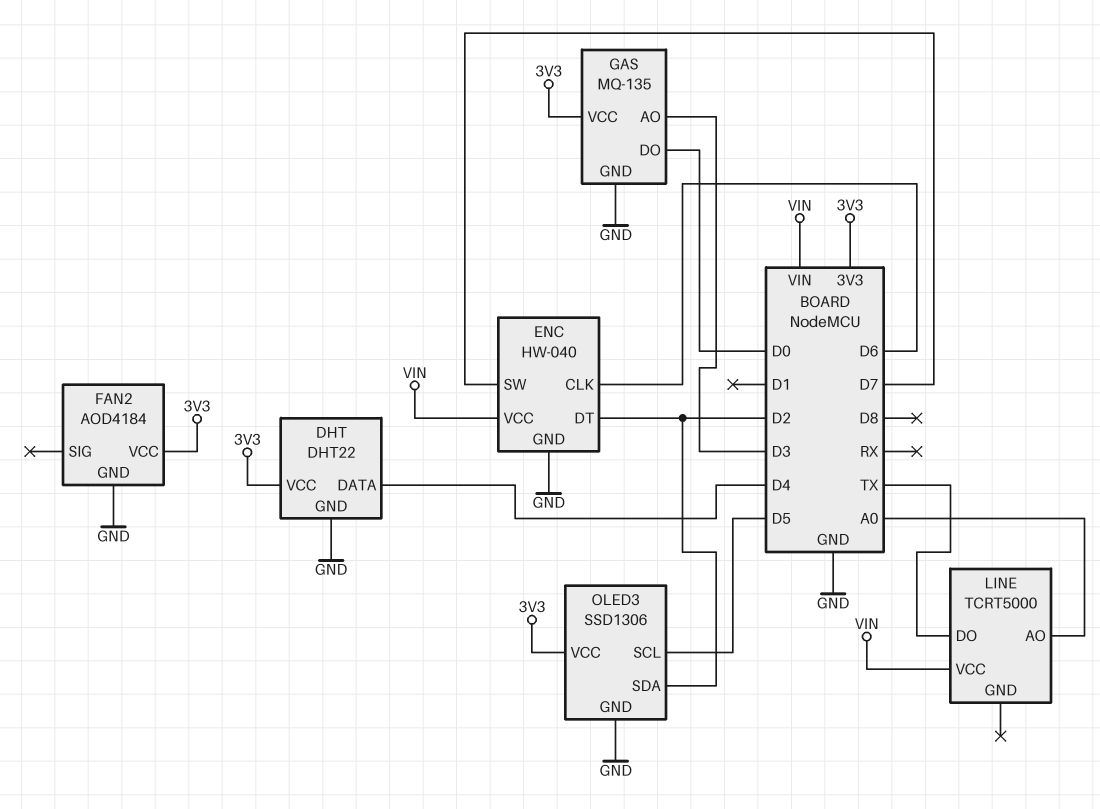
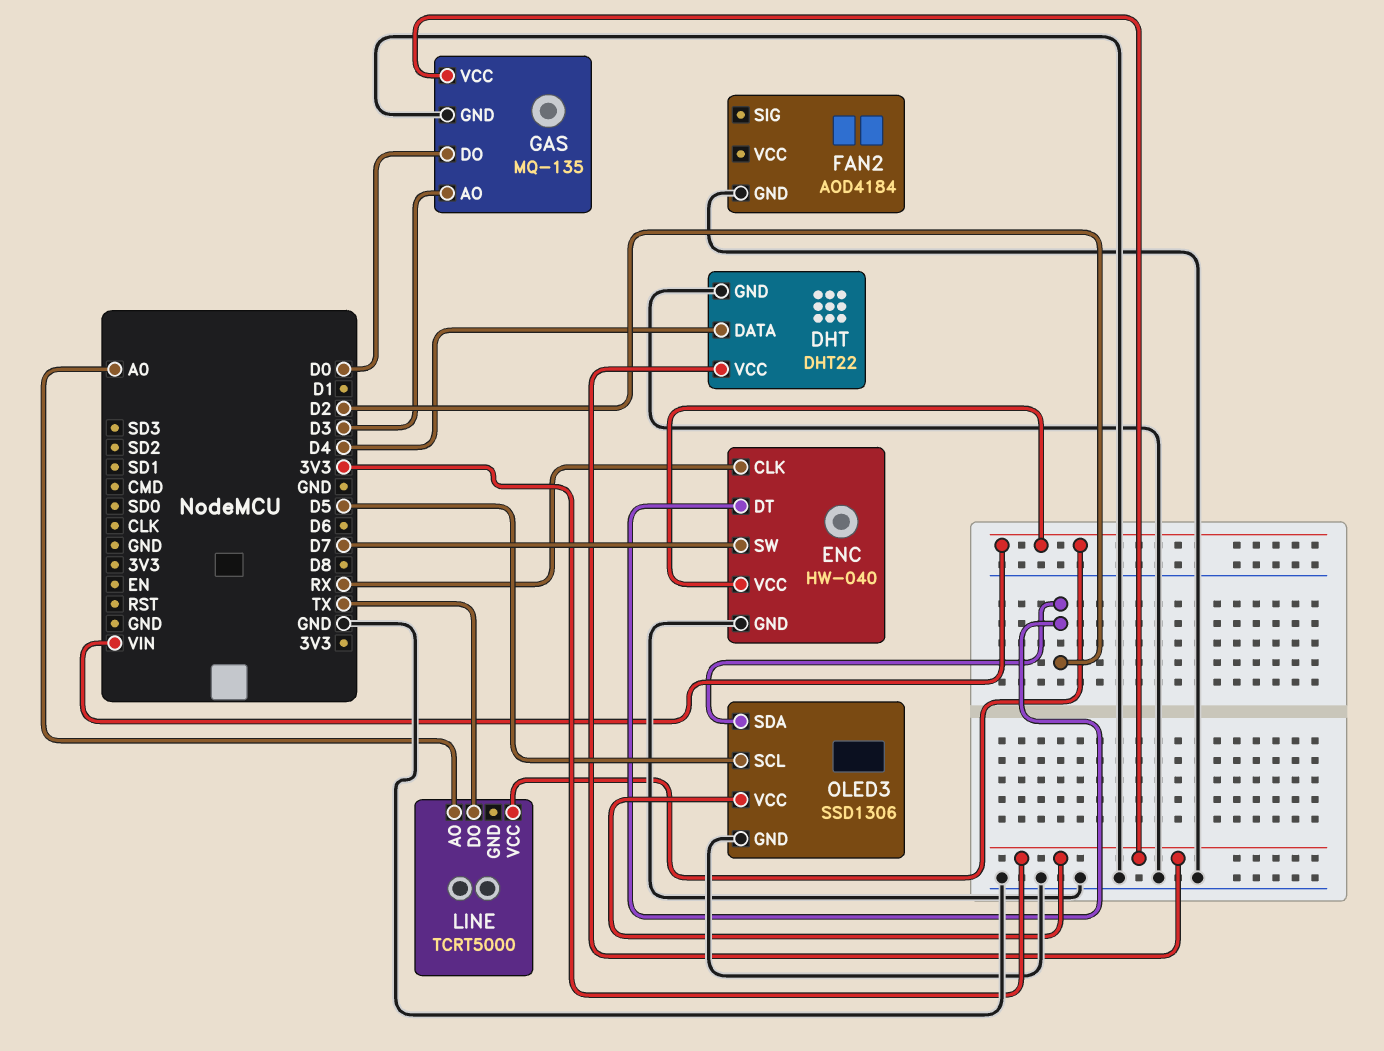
ENC pin CLK: D6 -> RX
FAN2 pin VCC: 3V3 -> none

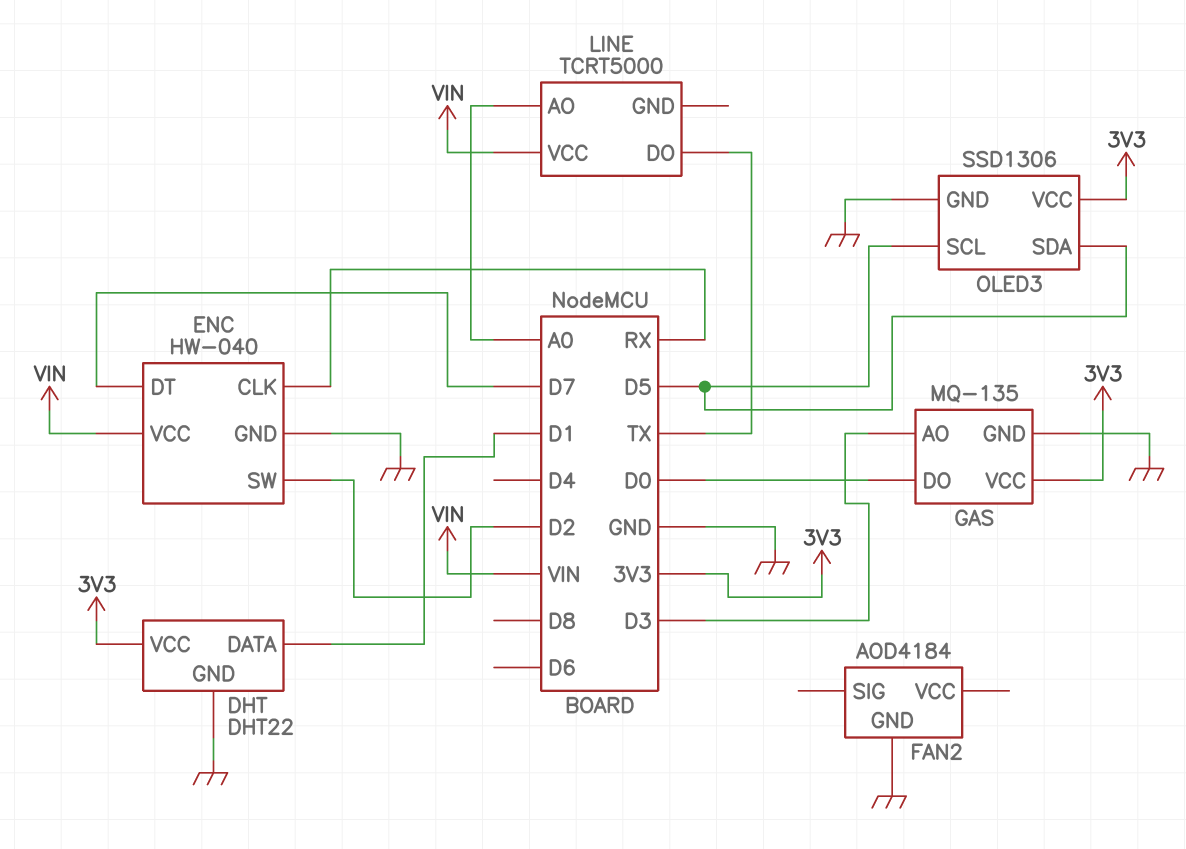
DHT pin DATA: D4 -> D1
ENC pin DT: D2 -> D7
ENC pin SW: D7 -> D2
OLED3 pin SDA: D2 -> D5

